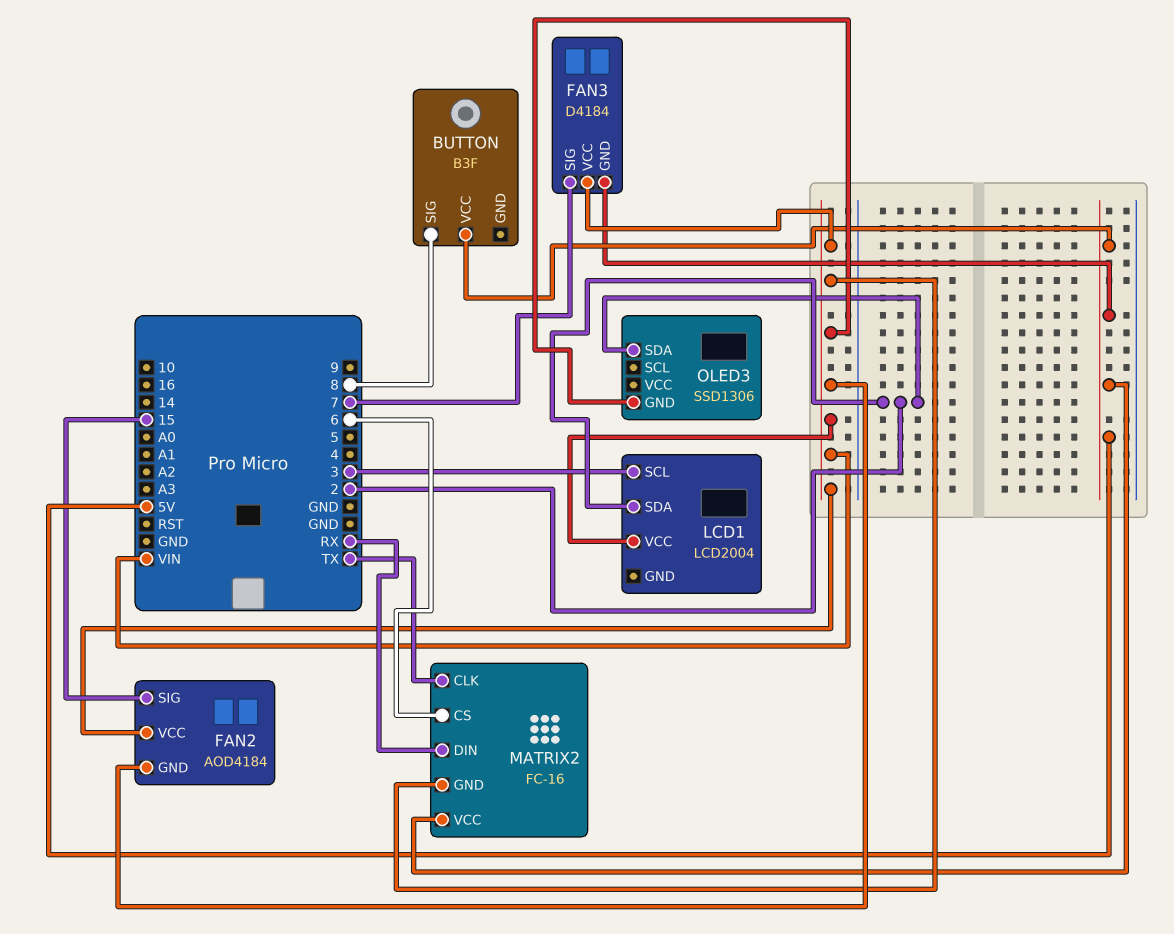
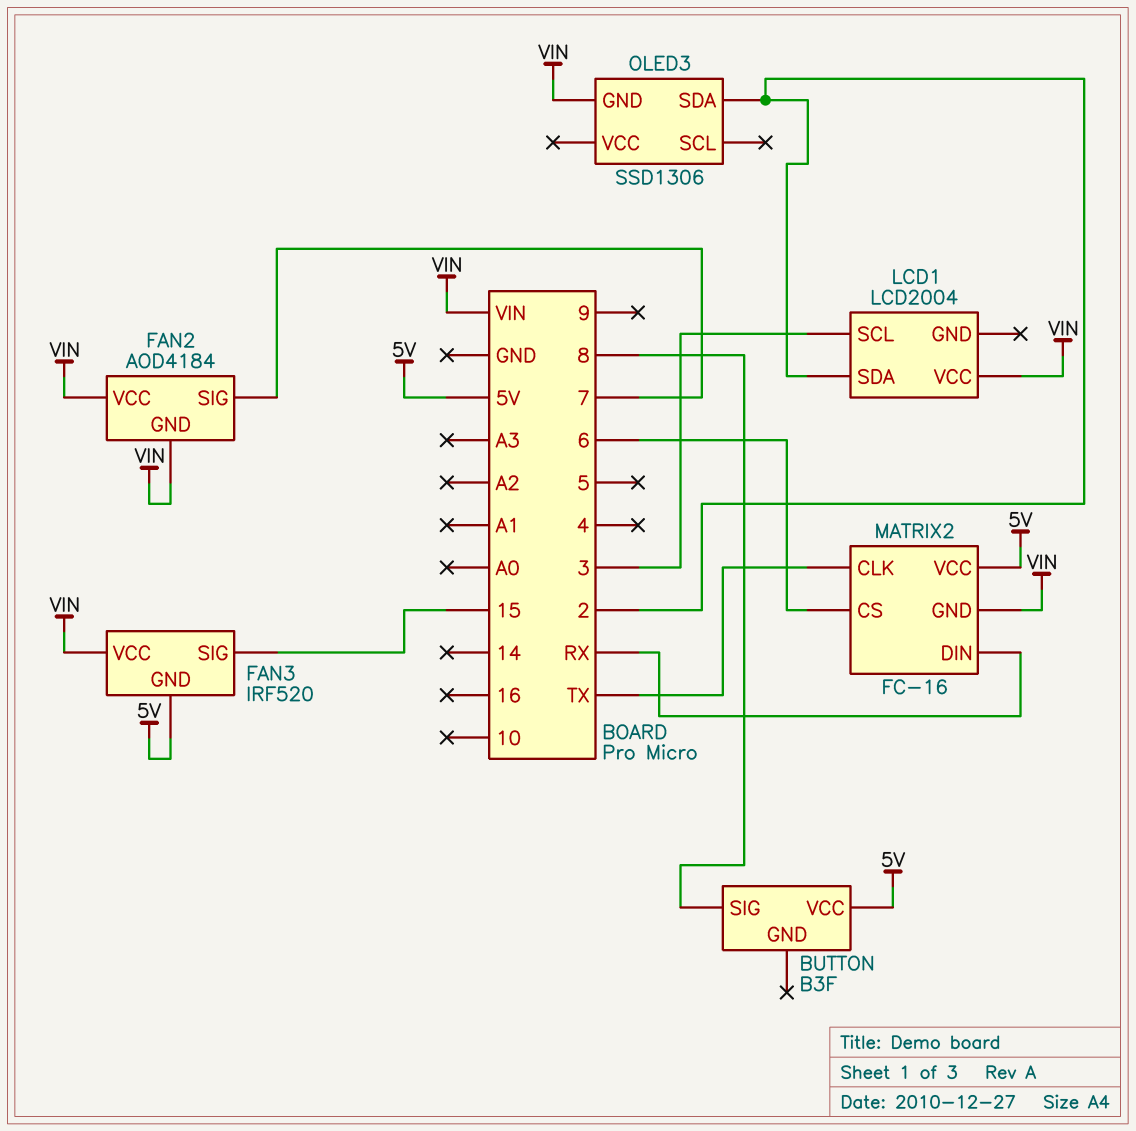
FAN2 pin SIG: 15 -> 7
FAN3: D4184 -> IRF520
FAN3 pin SIG: 7 -> 15

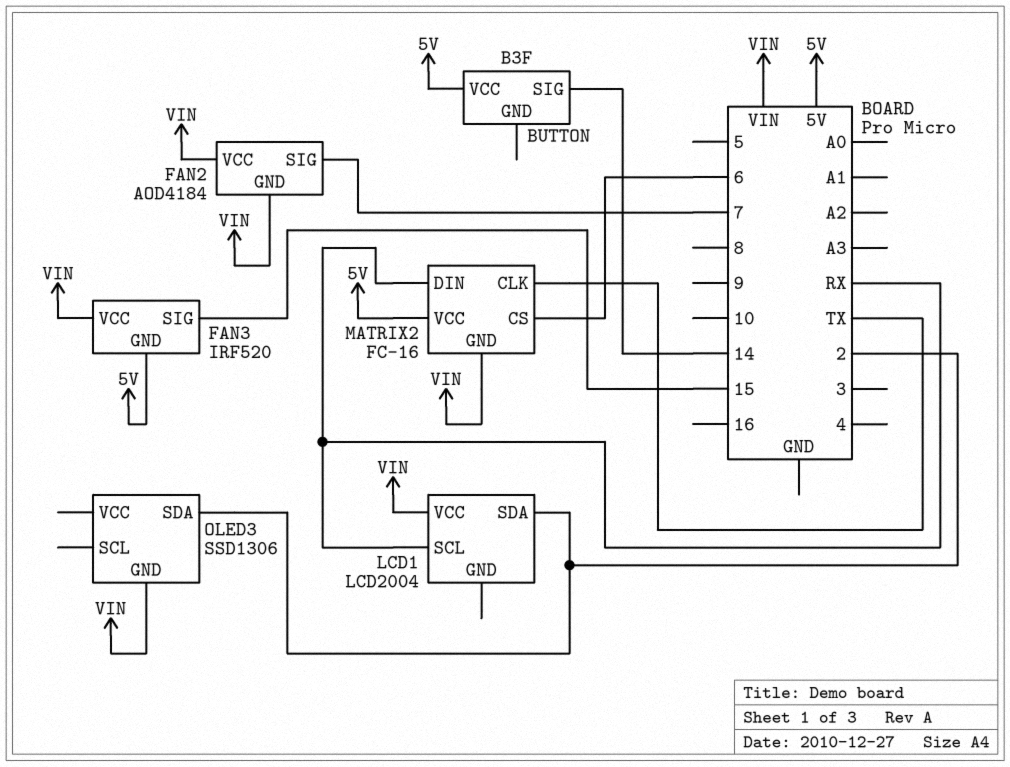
BUTTON pin SIG: 8 -> 14
LCD1 pin SCL: 3 -> RX

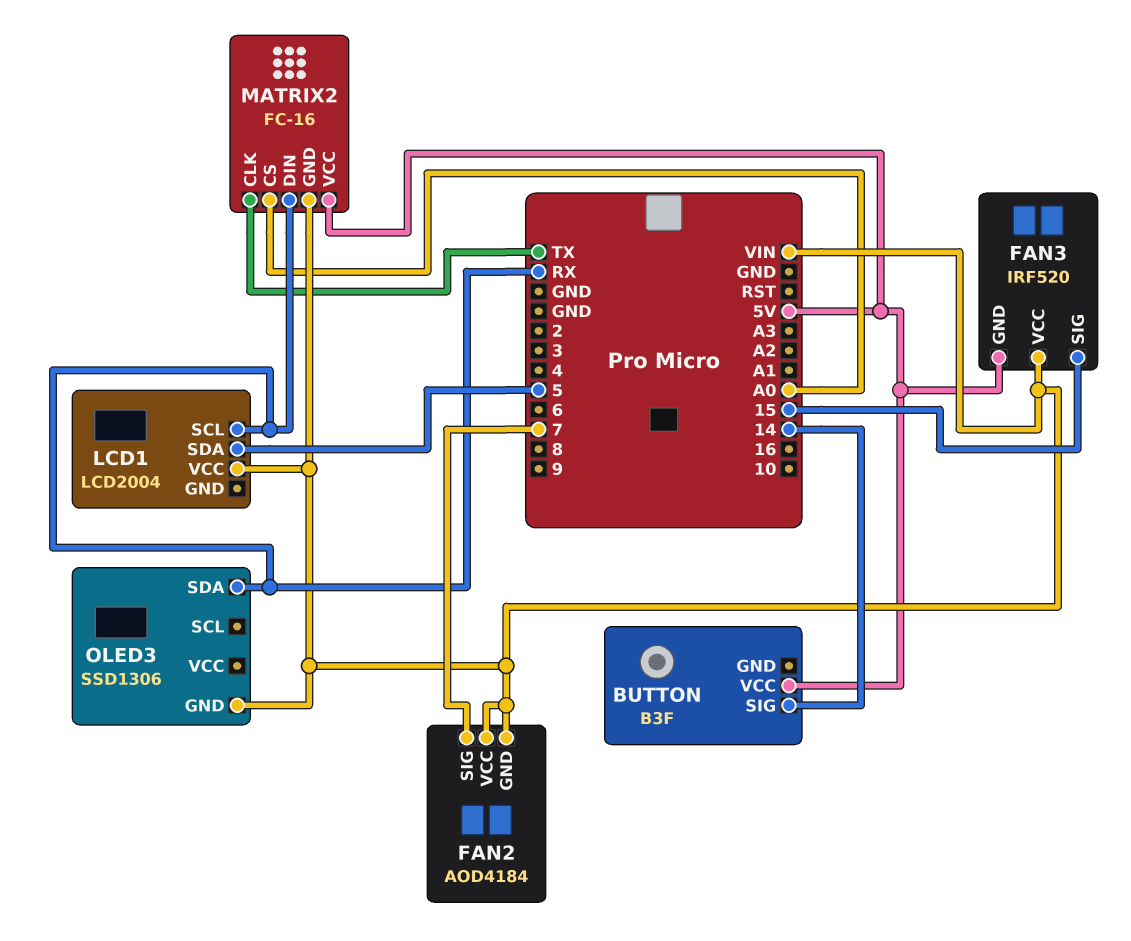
LCD1 pin SDA: 2 -> 5
MATRIX2 pin CS: 6 -> A0
OLED3 pin SDA: 2 -> RX

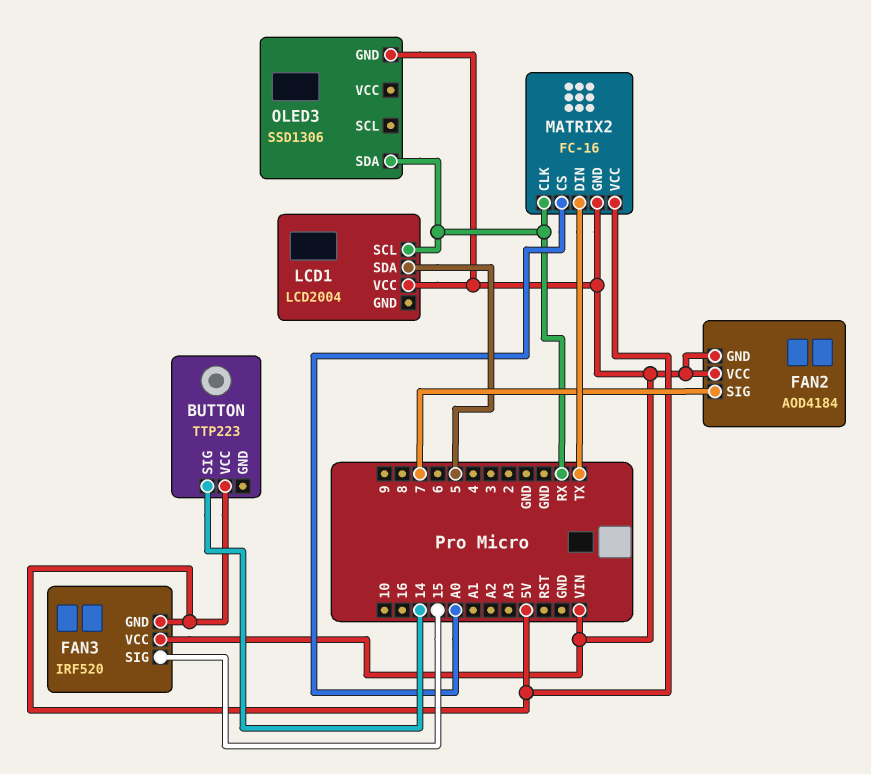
BUTTON: B3F -> TTP223
MATRIX2 pin CLK: TX -> RX
MATRIX2 pin DIN: RX -> TX

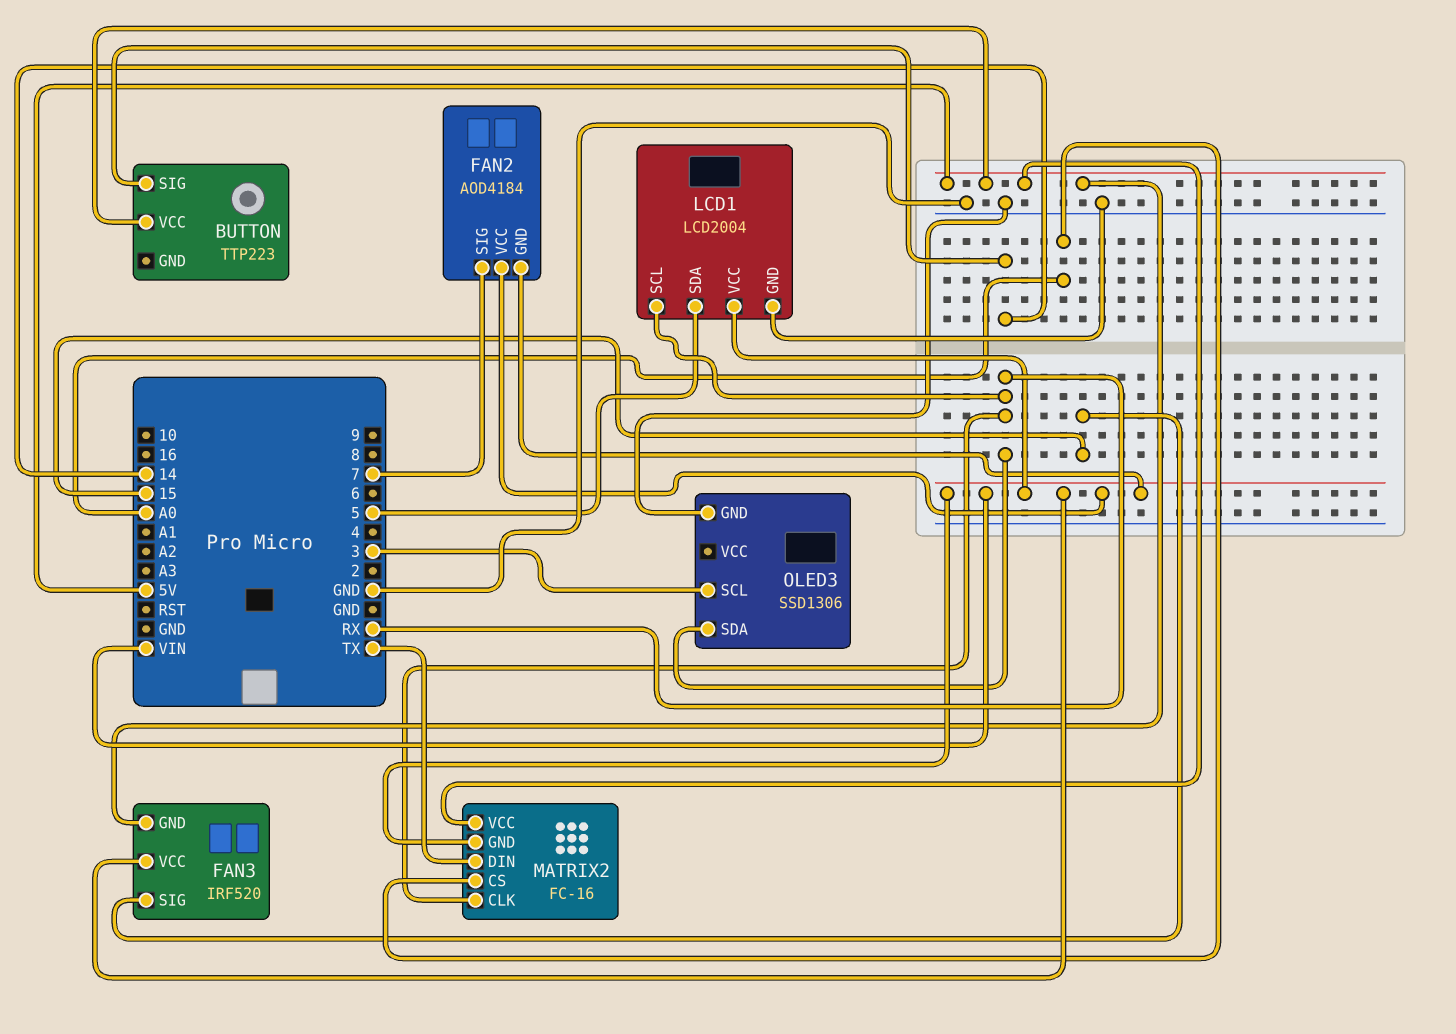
LCD1 pin GND: none -> GND
OLED3 pin GND: VIN -> GND
OLED3 pin SCL: none -> 3

